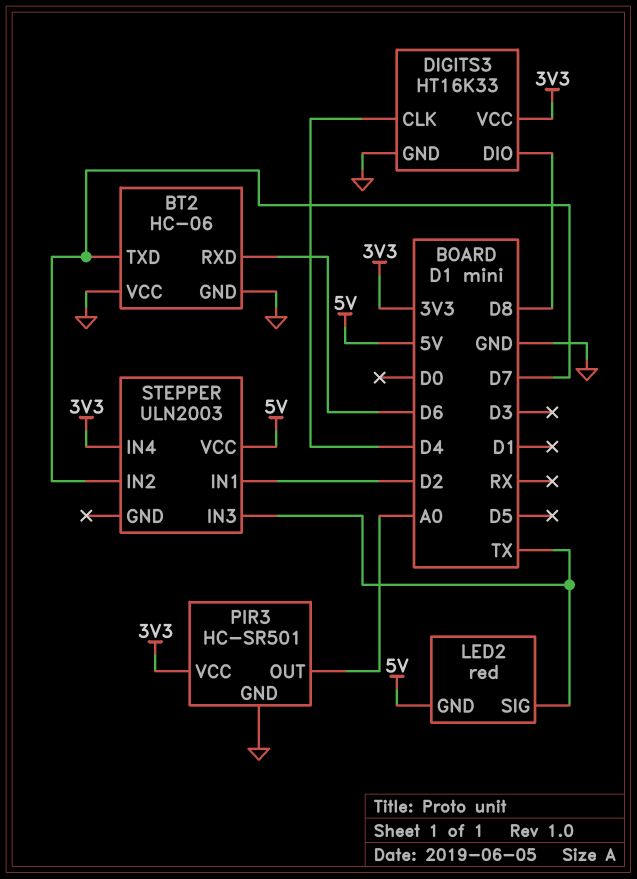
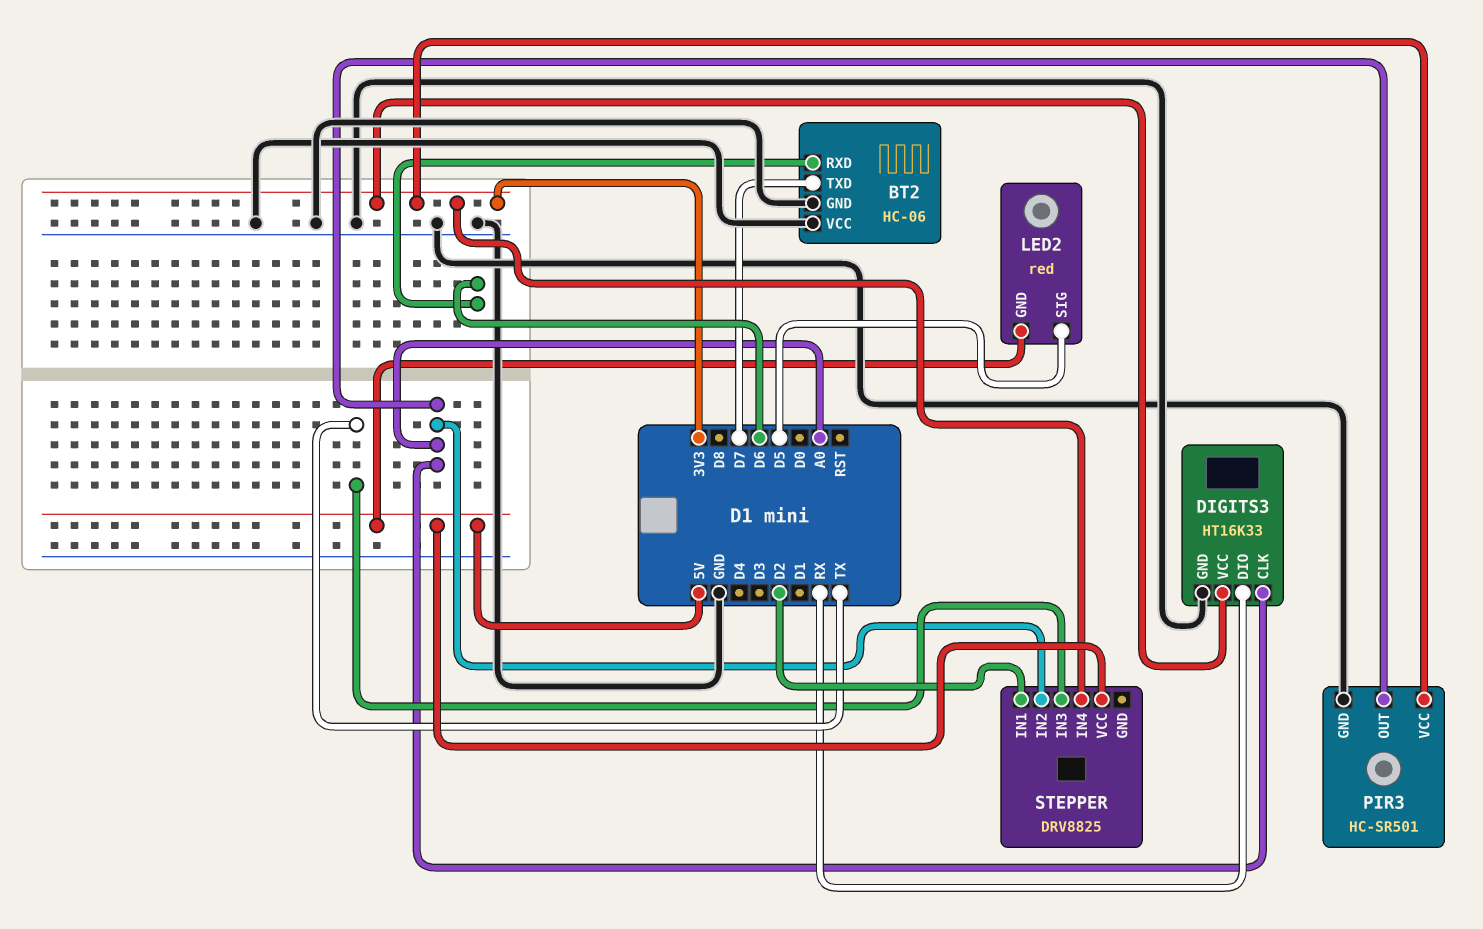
DIGITS3 pin CLK: D4 -> A0
DIGITS3 pin DIO: D8 -> RX
LED2 pin SIG: TX -> D5
STEPPER: ULN2003 -> DRV8825
STEPPER pin IN2: D7 -> A0

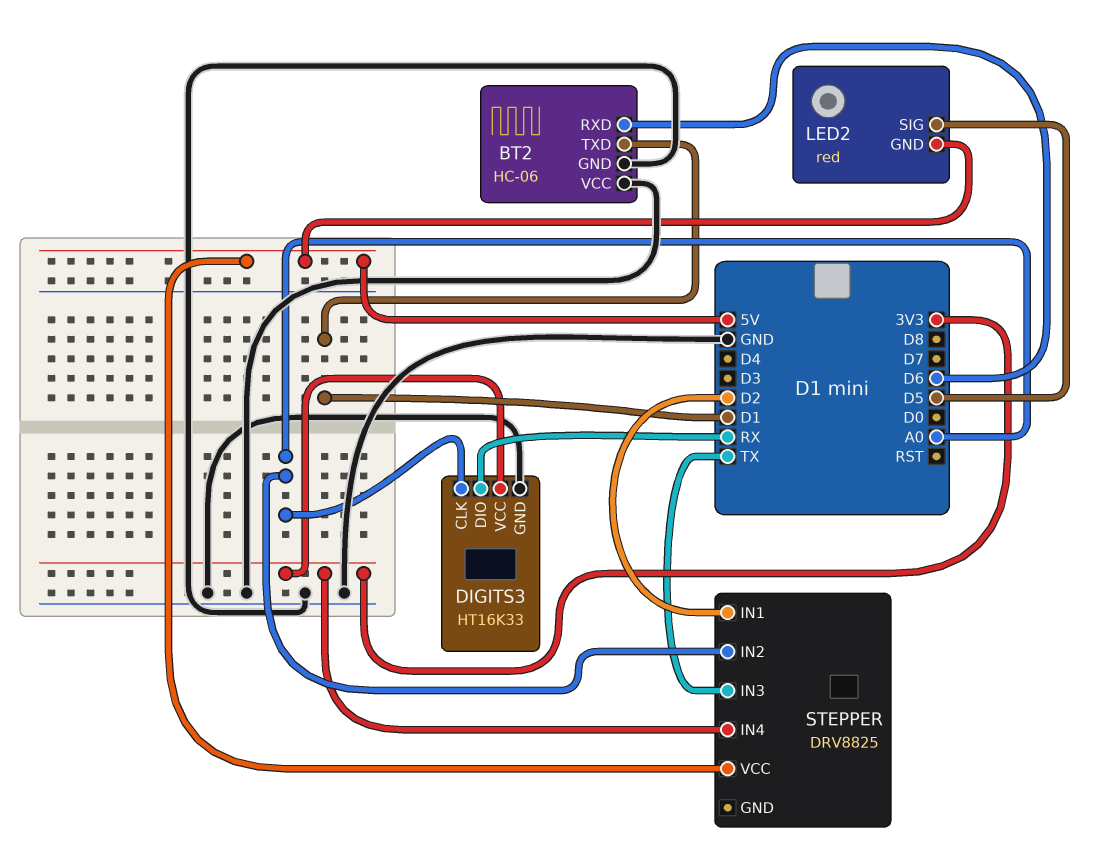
BT2 pin TXD: D7 -> D1
PIR3: HC-SR501 -> none
PIR3 pin GND: GND -> none
PIR3 pin OUT: A0 -> none
PIR3 pin VCC: 3V3 -> none

